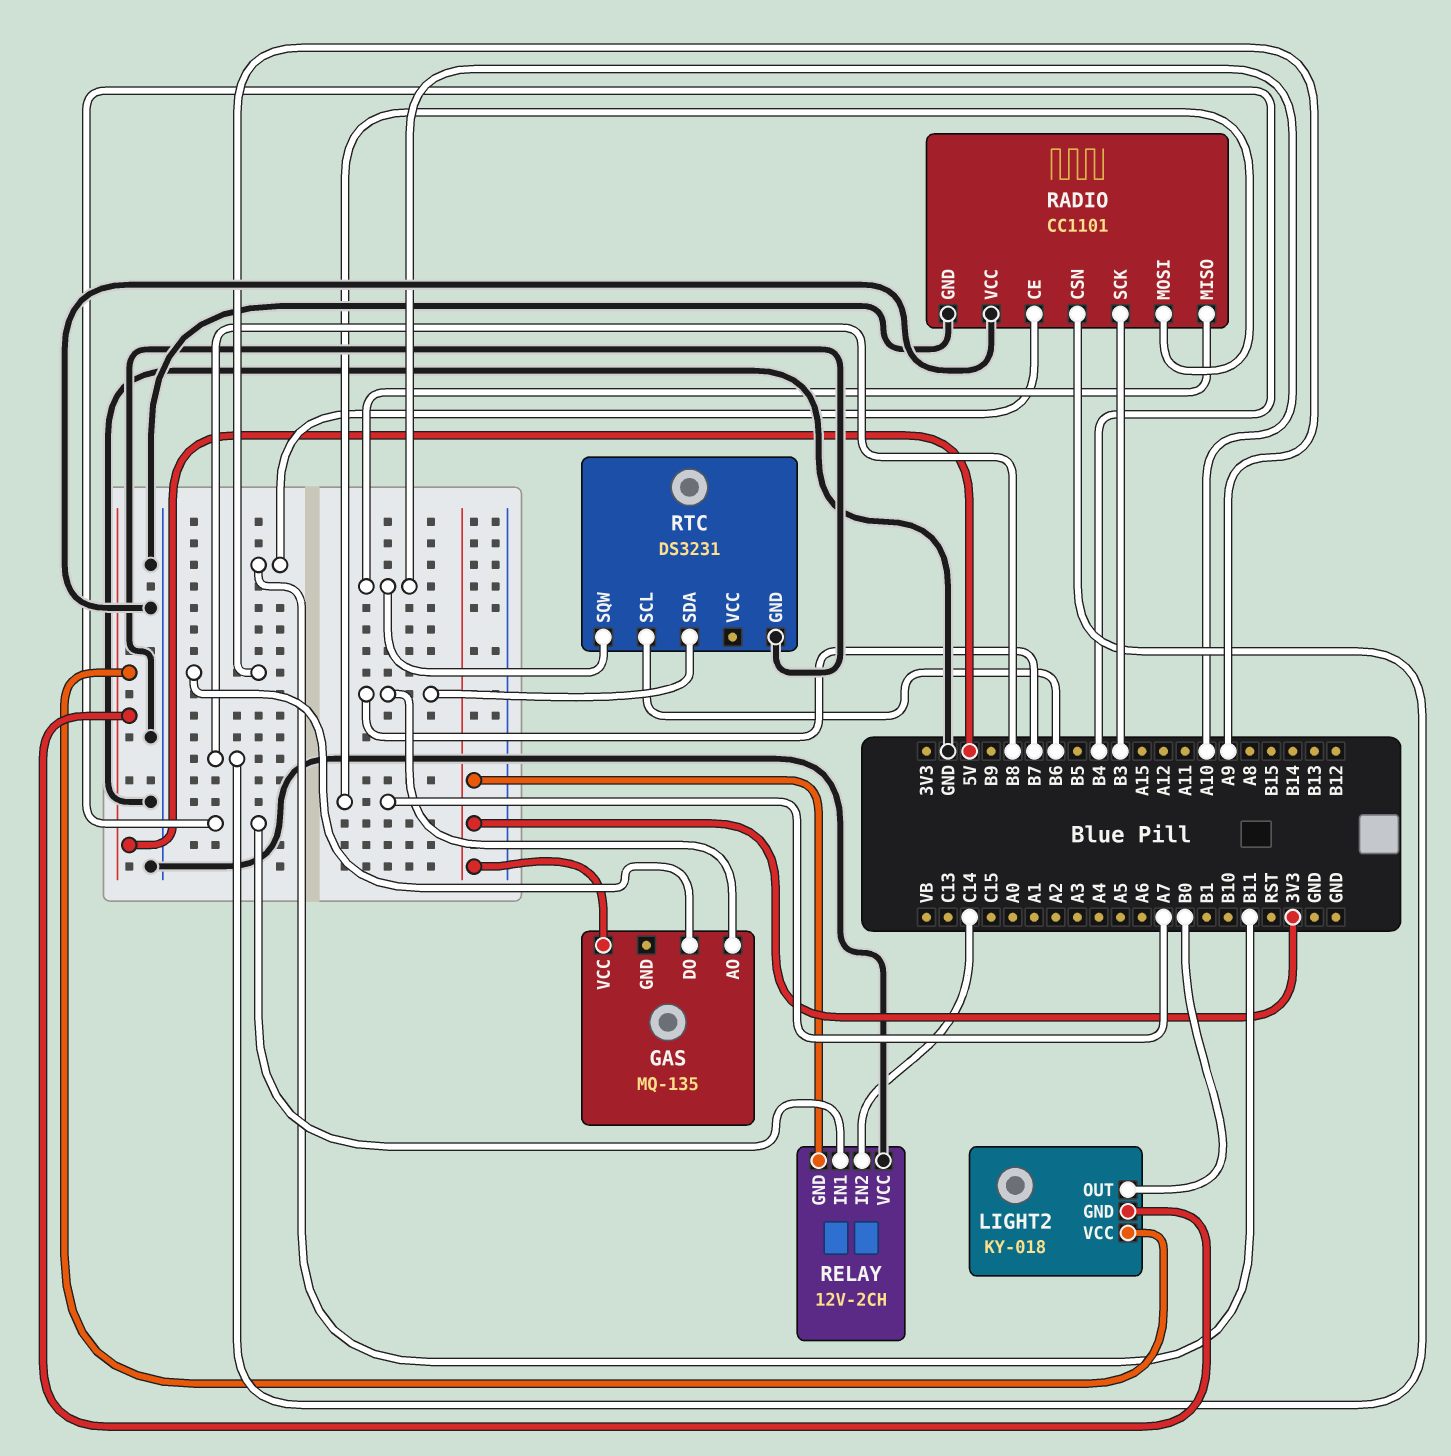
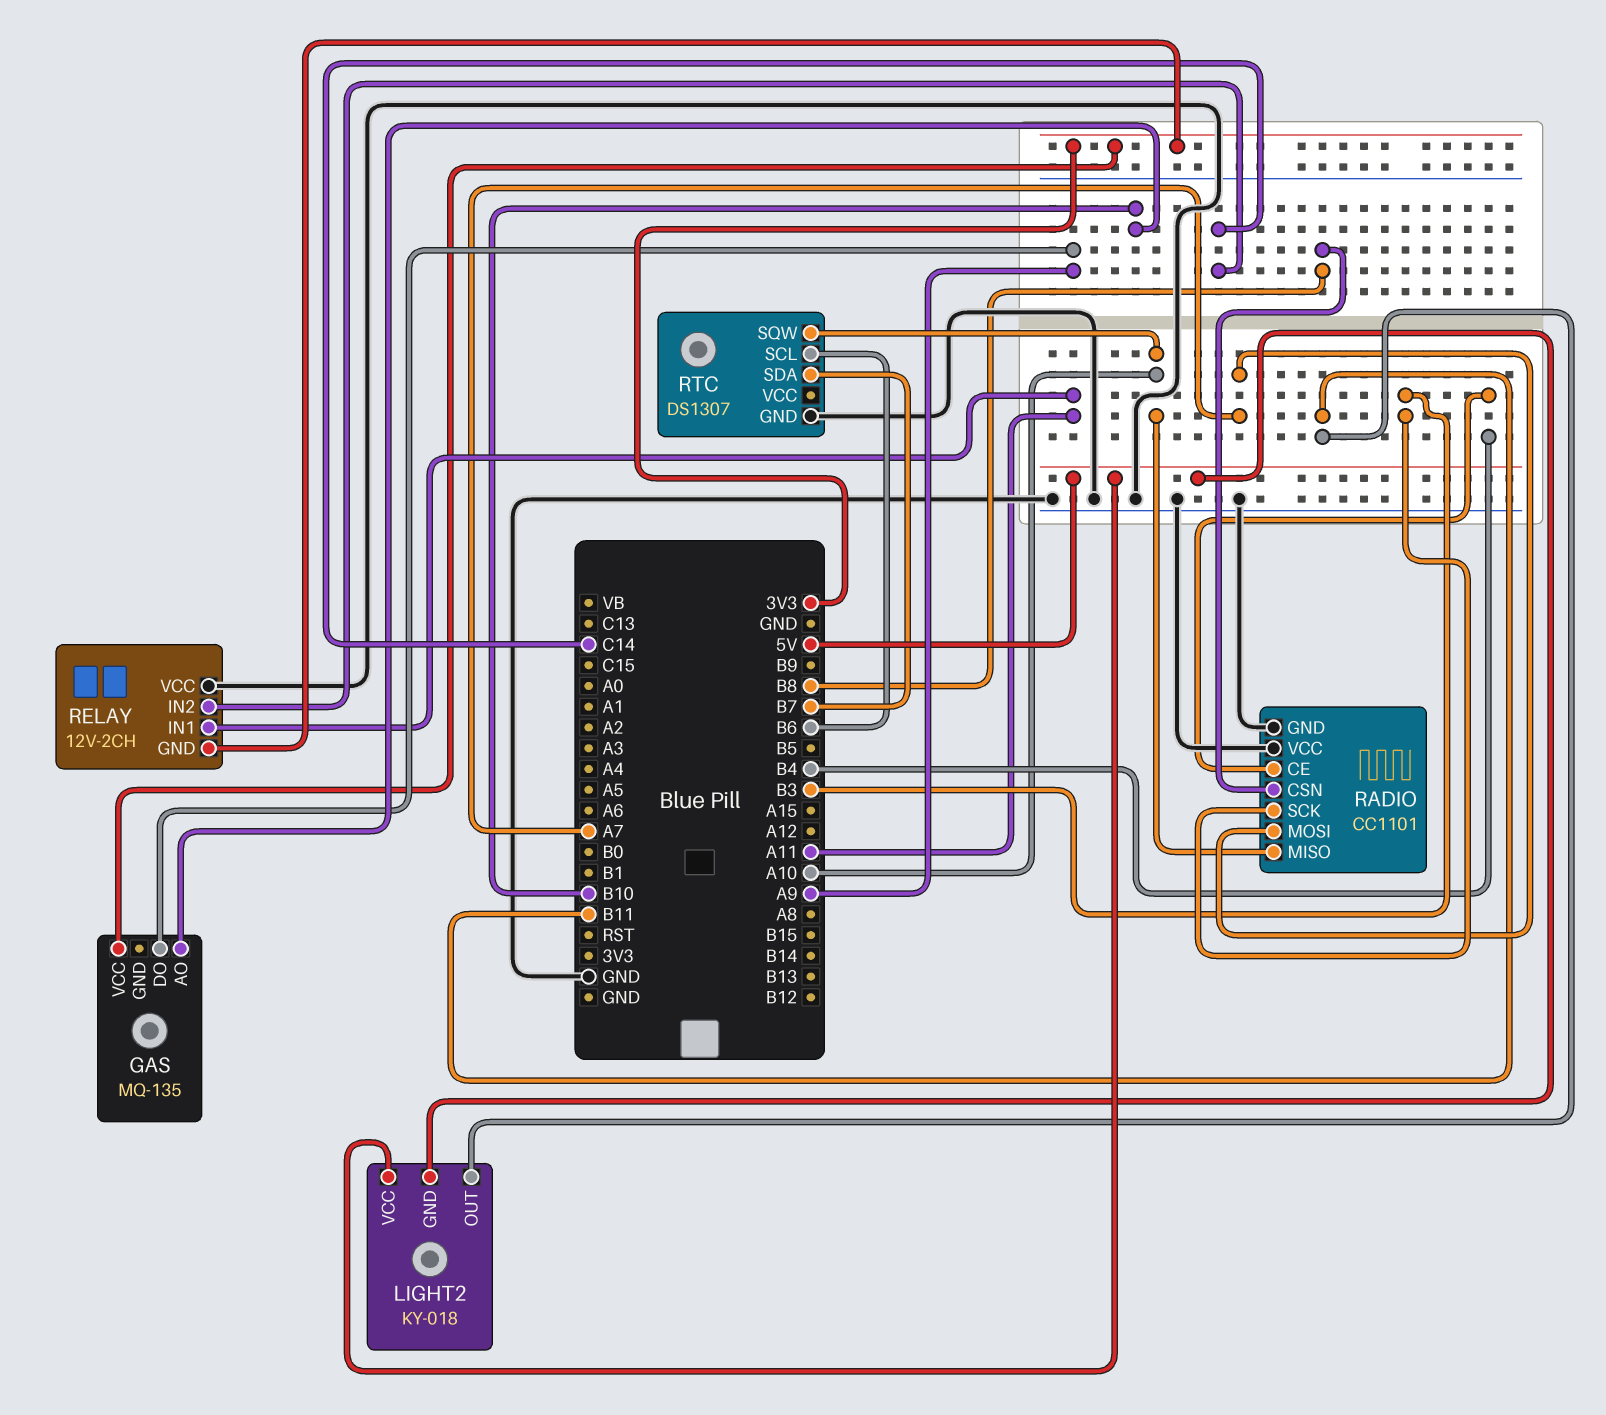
GAS pin AO: B7 -> B10
LIGHT2 pin OUT: B0 -> B11
RADIO pin CE: B11 -> B4
RELAY pin IN1: B4 -> A11
RTC: DS3231 -> DS1307

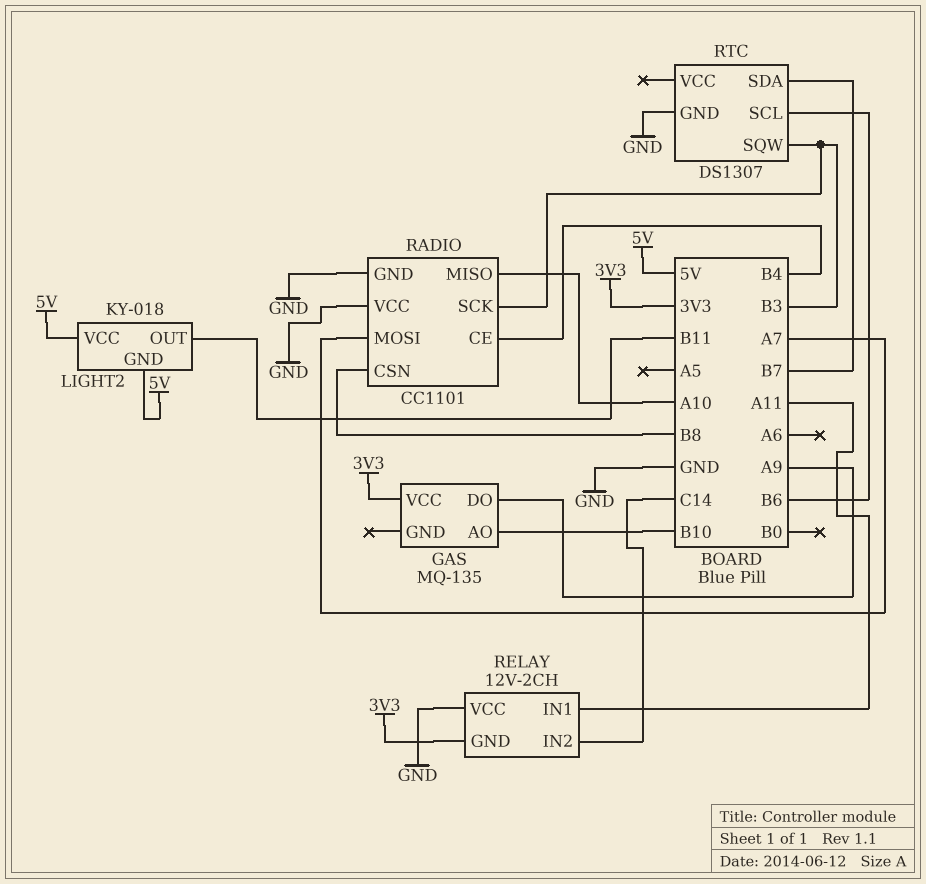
RTC pin SQW: A10 -> B3

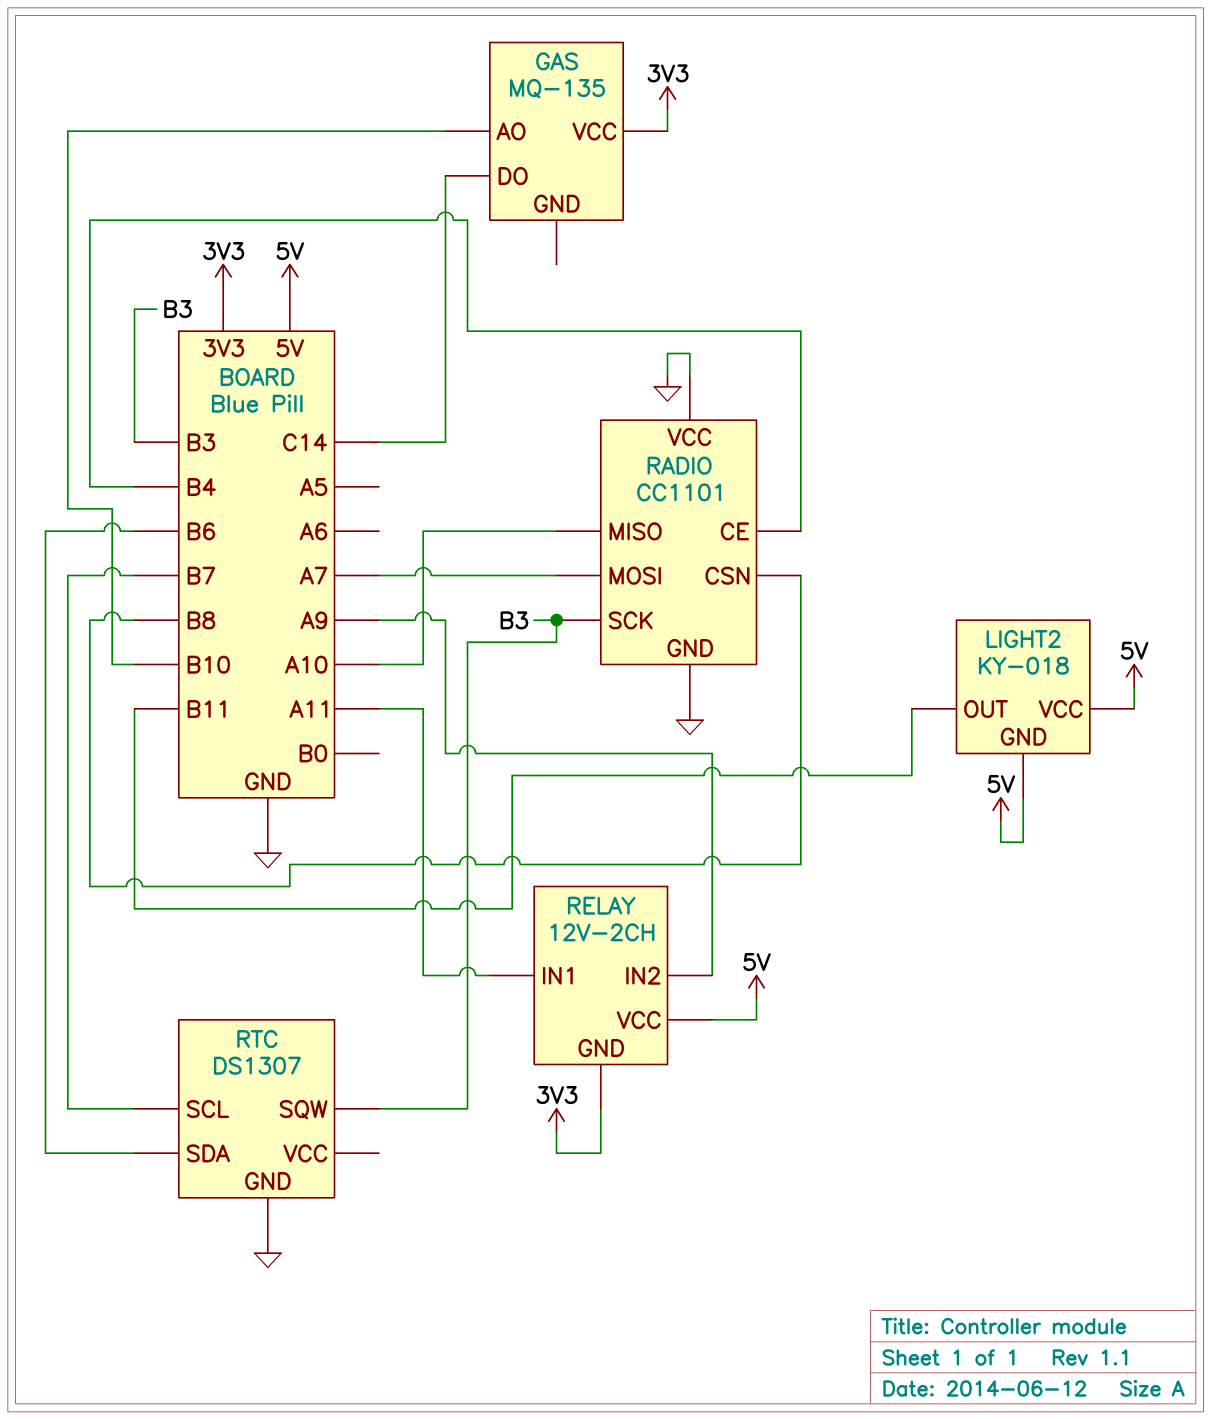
GAS pin DO: A9 -> C14
RELAY pin IN2: C14 -> A9
RELAY pin VCC: GND -> 5V
RTC pin SCL: B6 -> B7
RTC pin SDA: B7 -> B6

